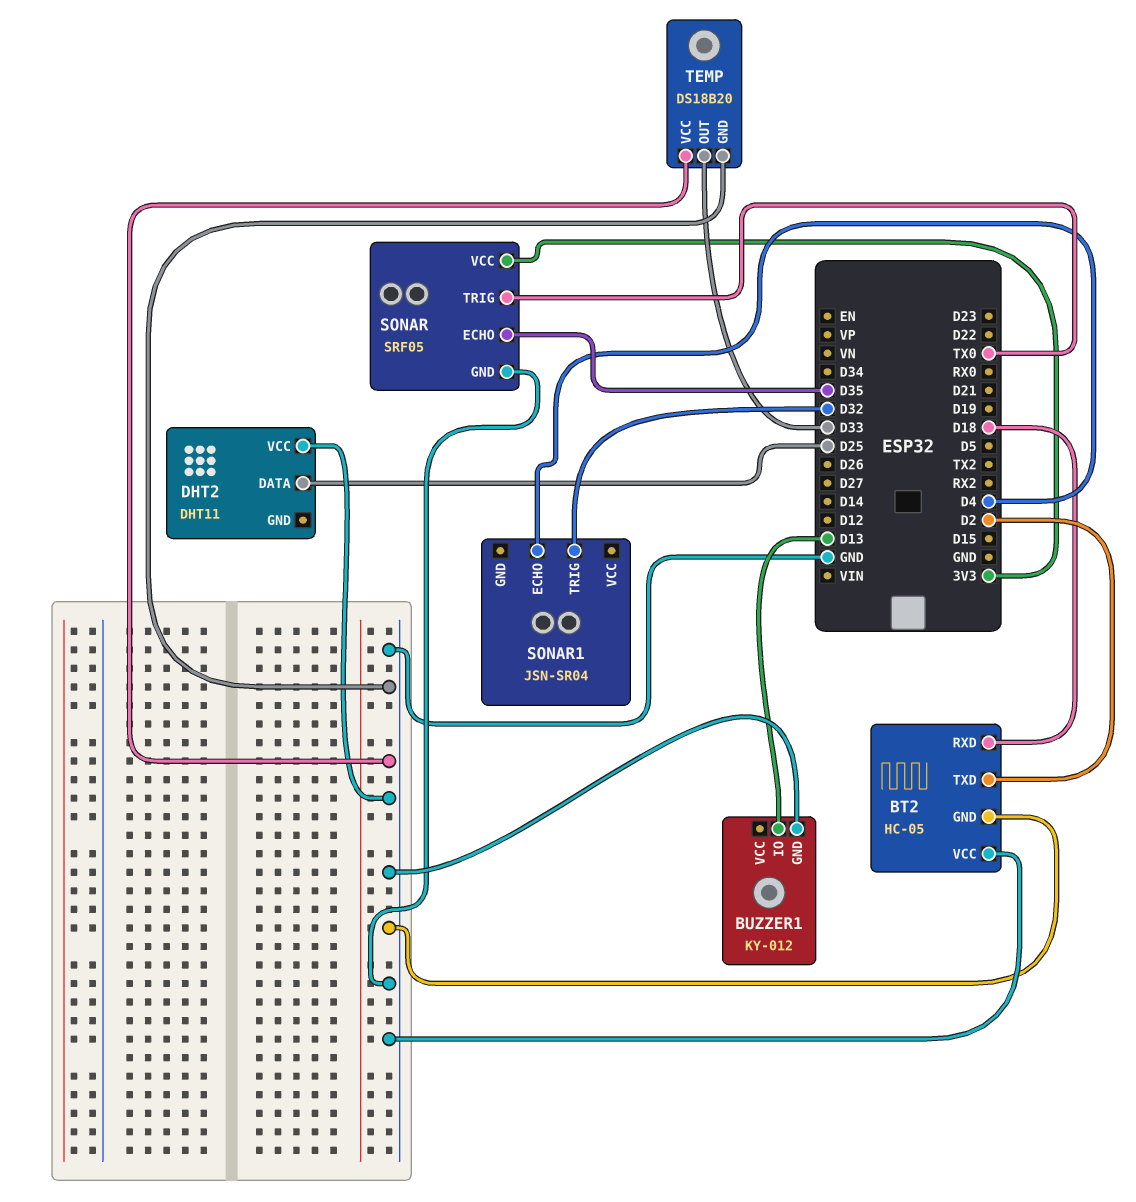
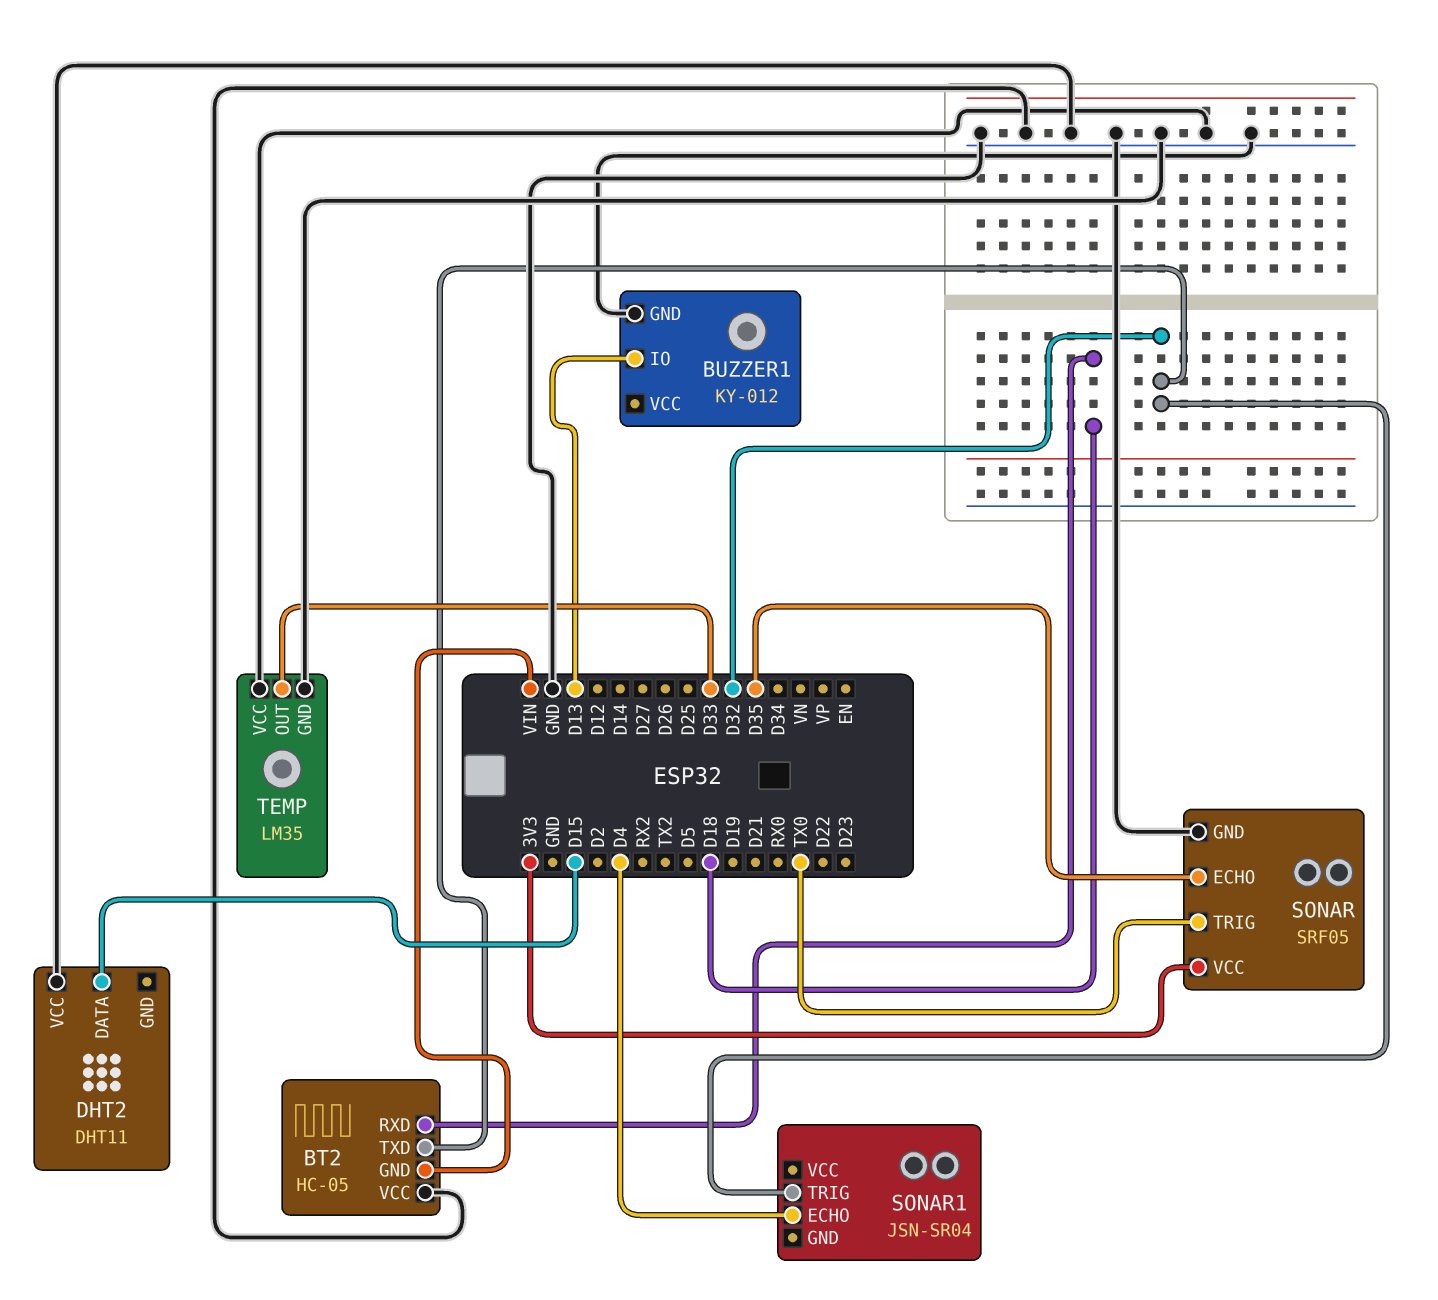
BT2 pin GND: GND -> VIN
BT2 pin TXD: D2 -> D32
DHT2 pin DATA: D25 -> D15
TEMP: DS18B20 -> LM35

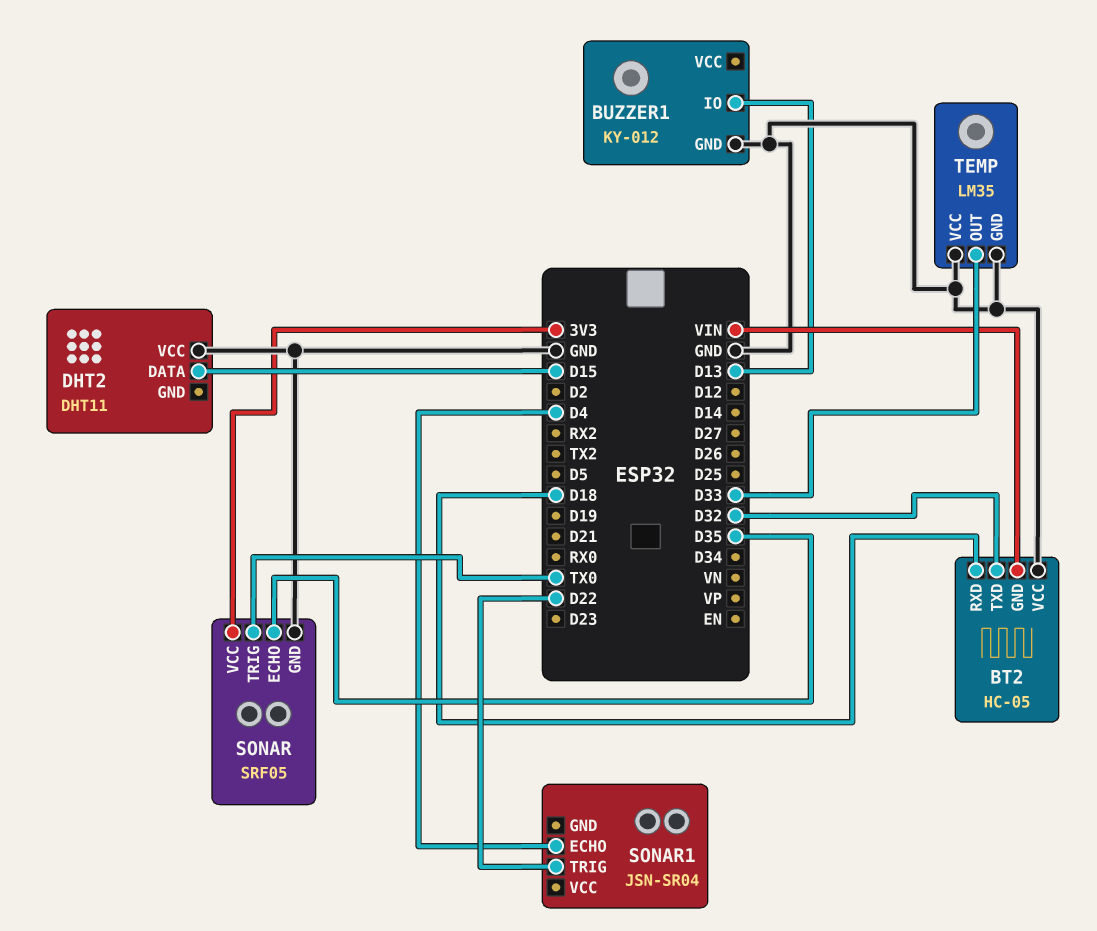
SONAR1 pin TRIG: D32 -> D22

